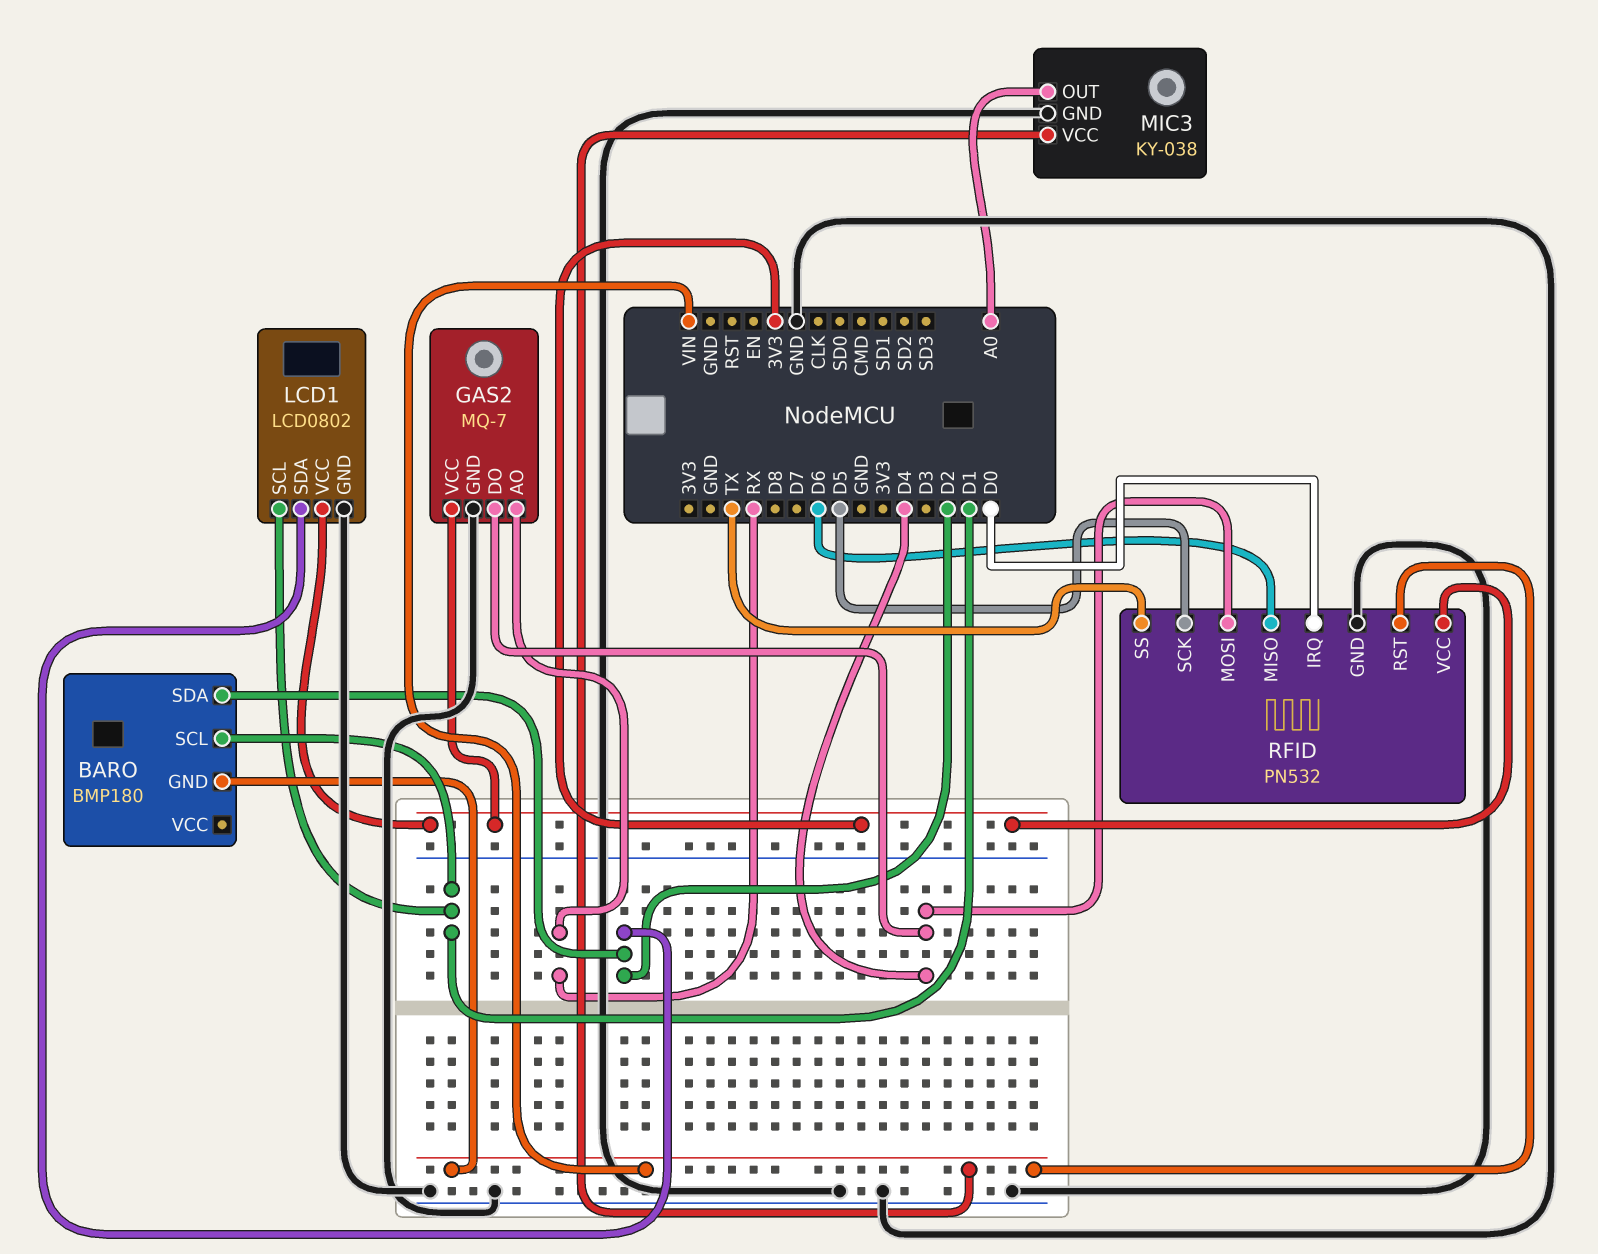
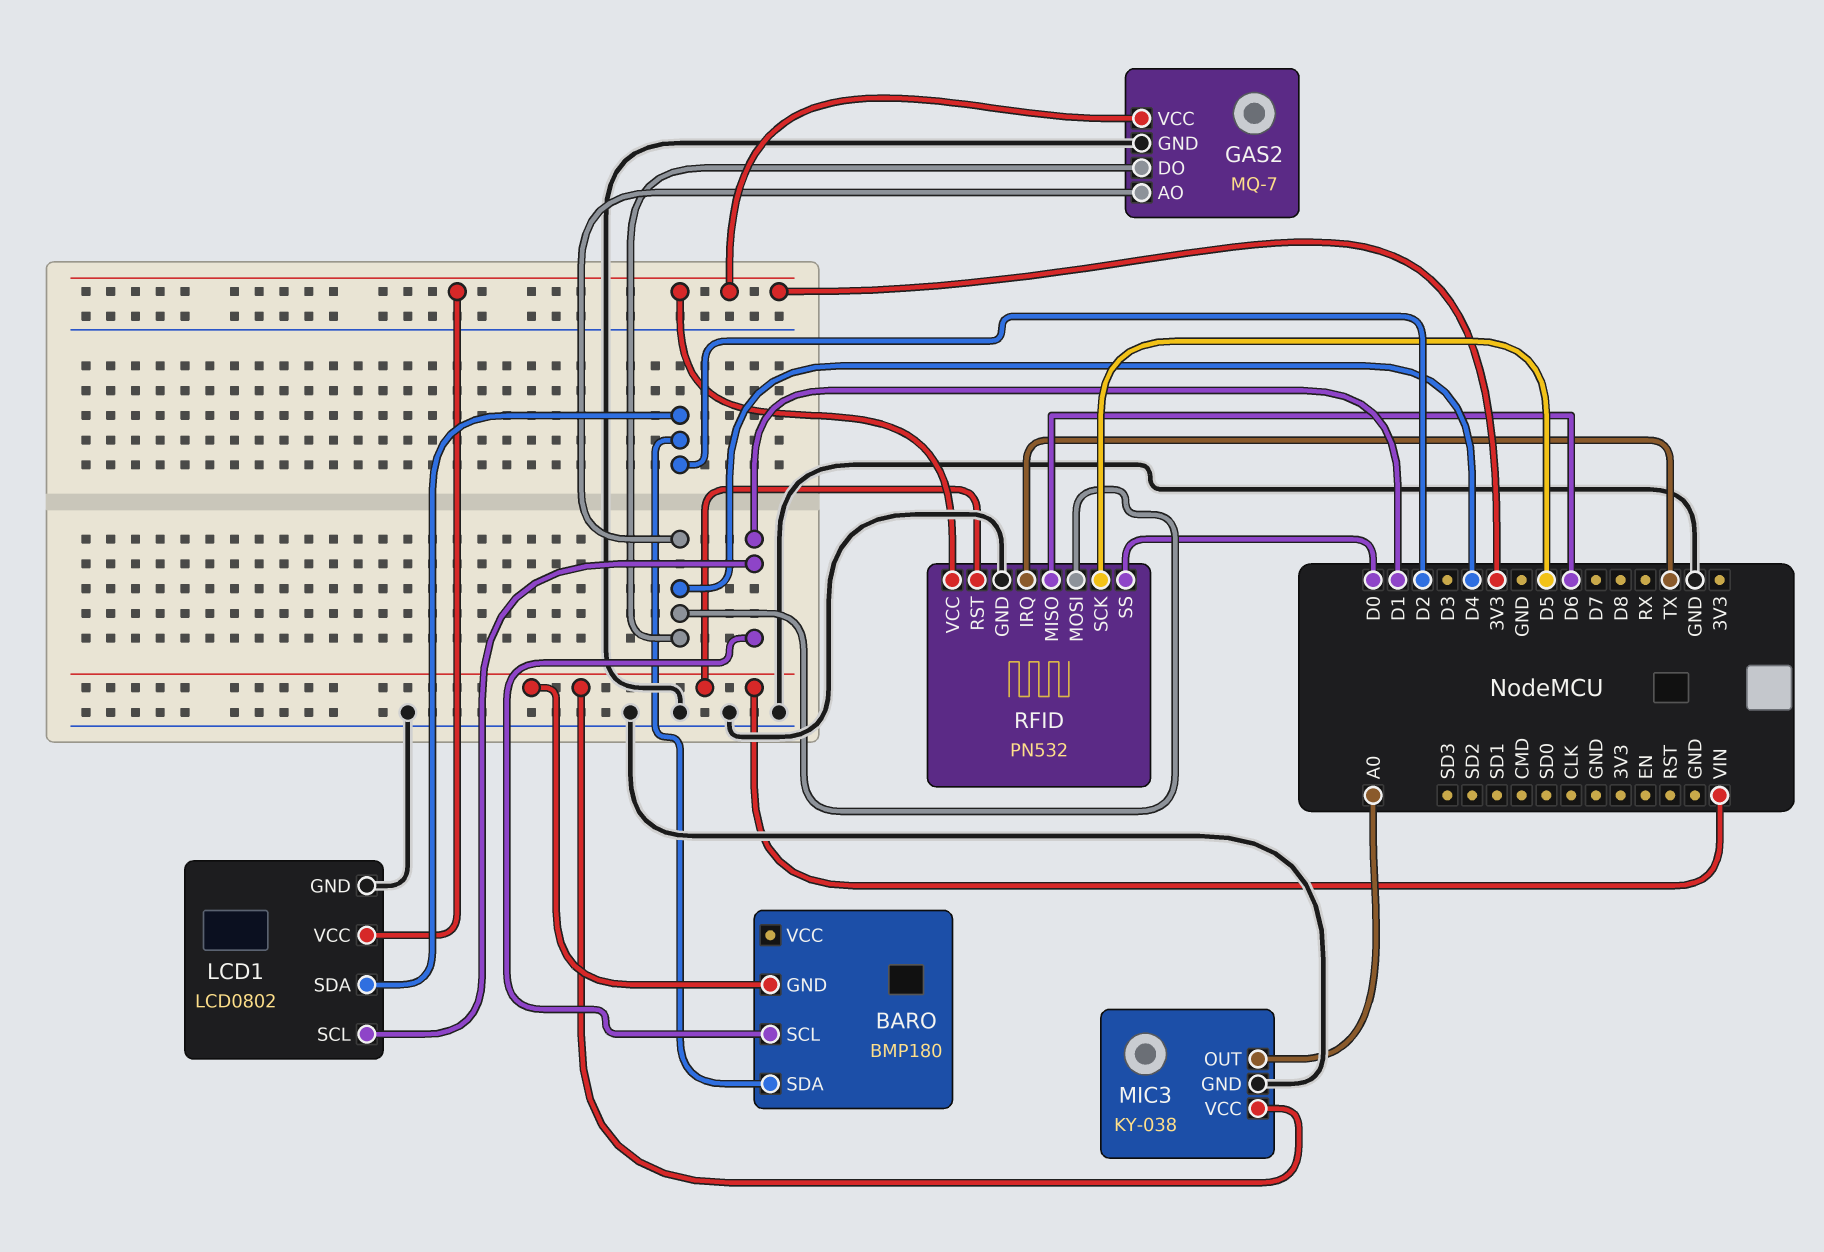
GAS2 pin AO: RX -> D4
RFID pin IRQ: D0 -> TX
RFID pin SS: TX -> D0

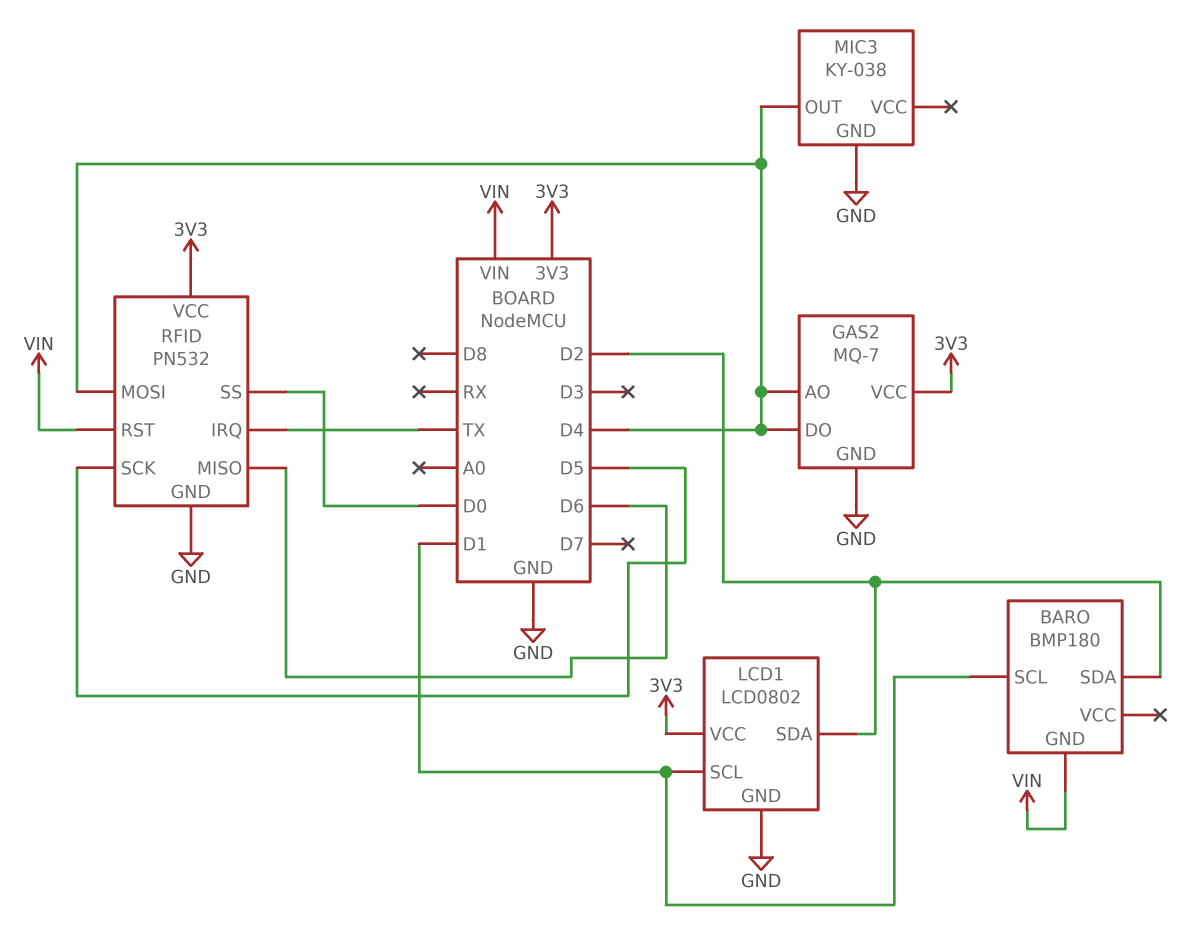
MIC3 pin OUT: A0 -> D4
MIC3 pin VCC: VIN -> none

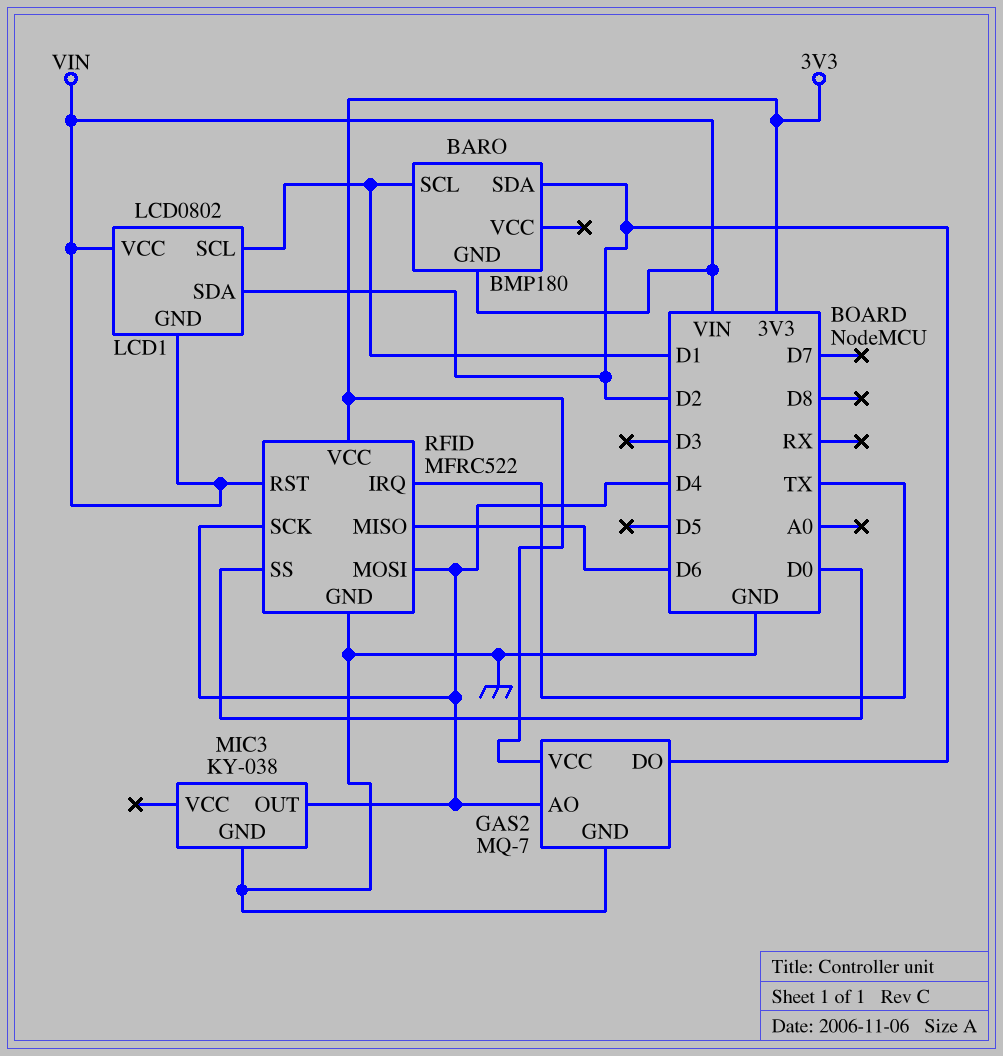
GAS2 pin DO: D4 -> D2
LCD1 pin GND: GND -> VIN
LCD1 pin VCC: 3V3 -> VIN
RFID: PN532 -> MFRC522
RFID pin SCK: D5 -> D4

